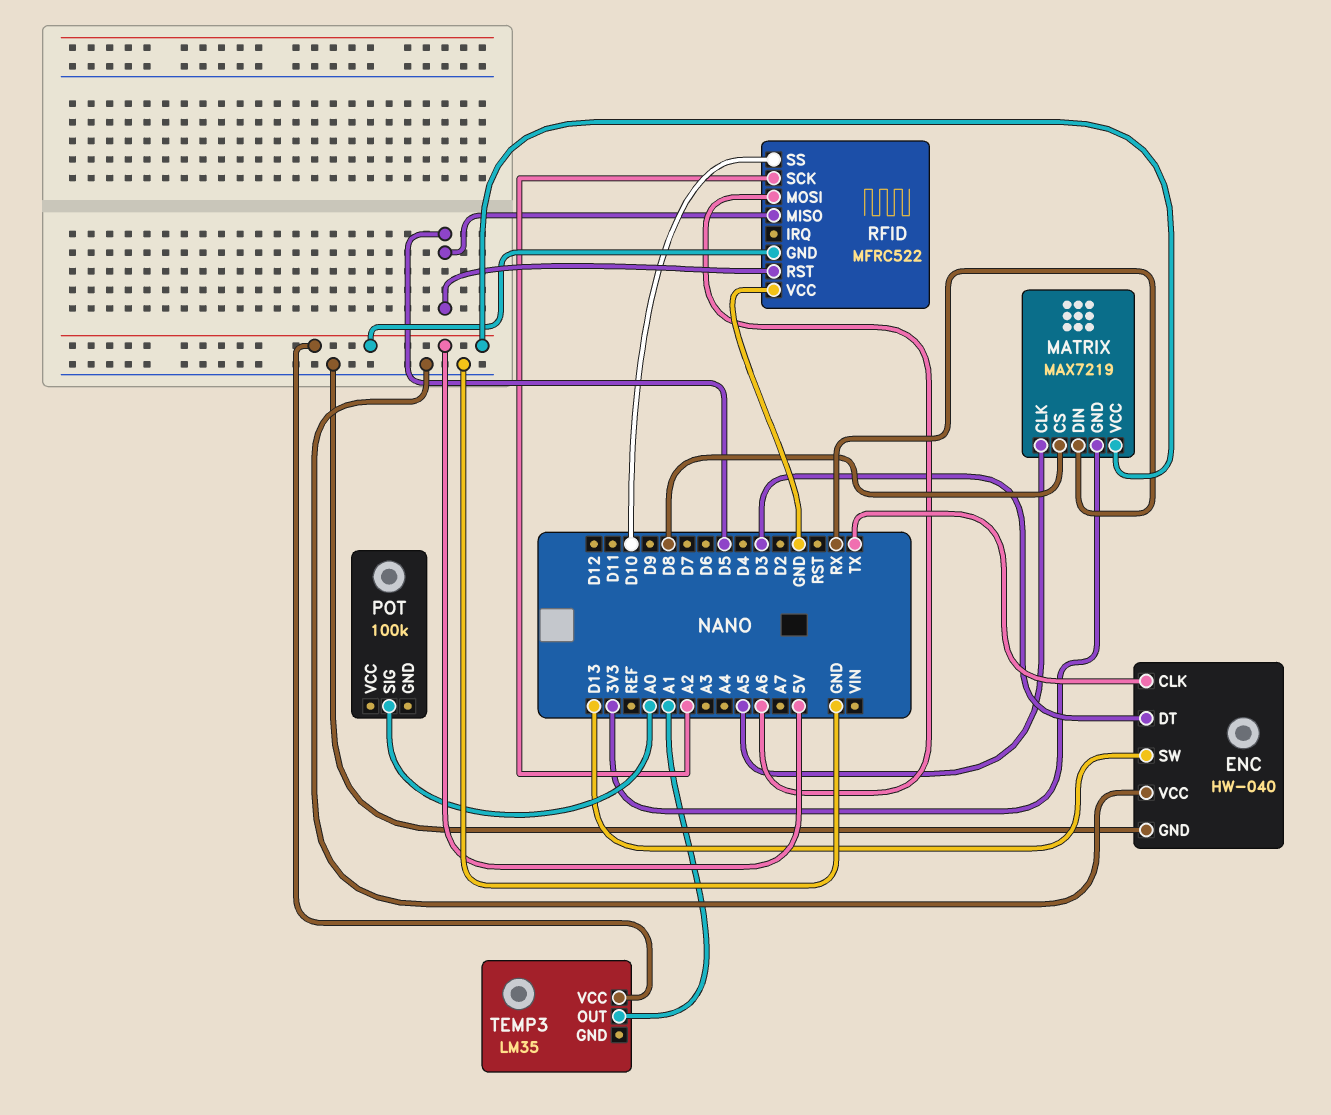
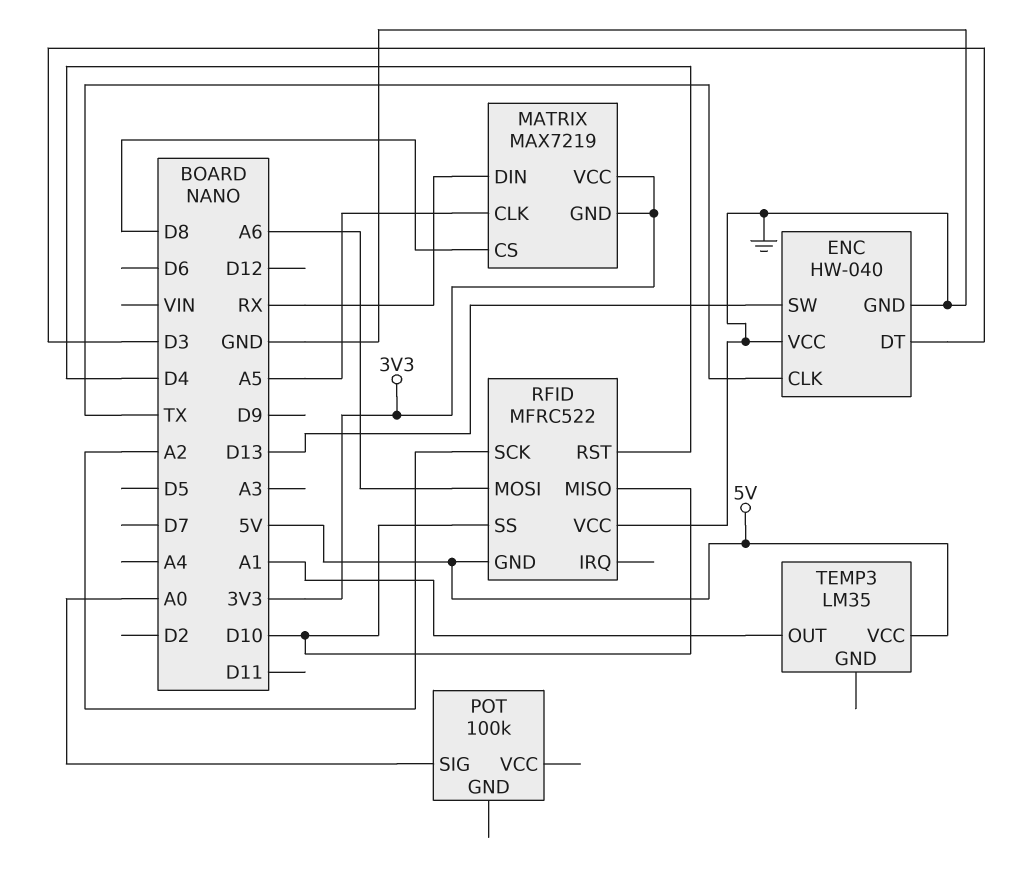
MATRIX pin VCC: 5V -> 3V3
RFID pin MISO: D5 -> D10
RFID pin RST: D5 -> D4

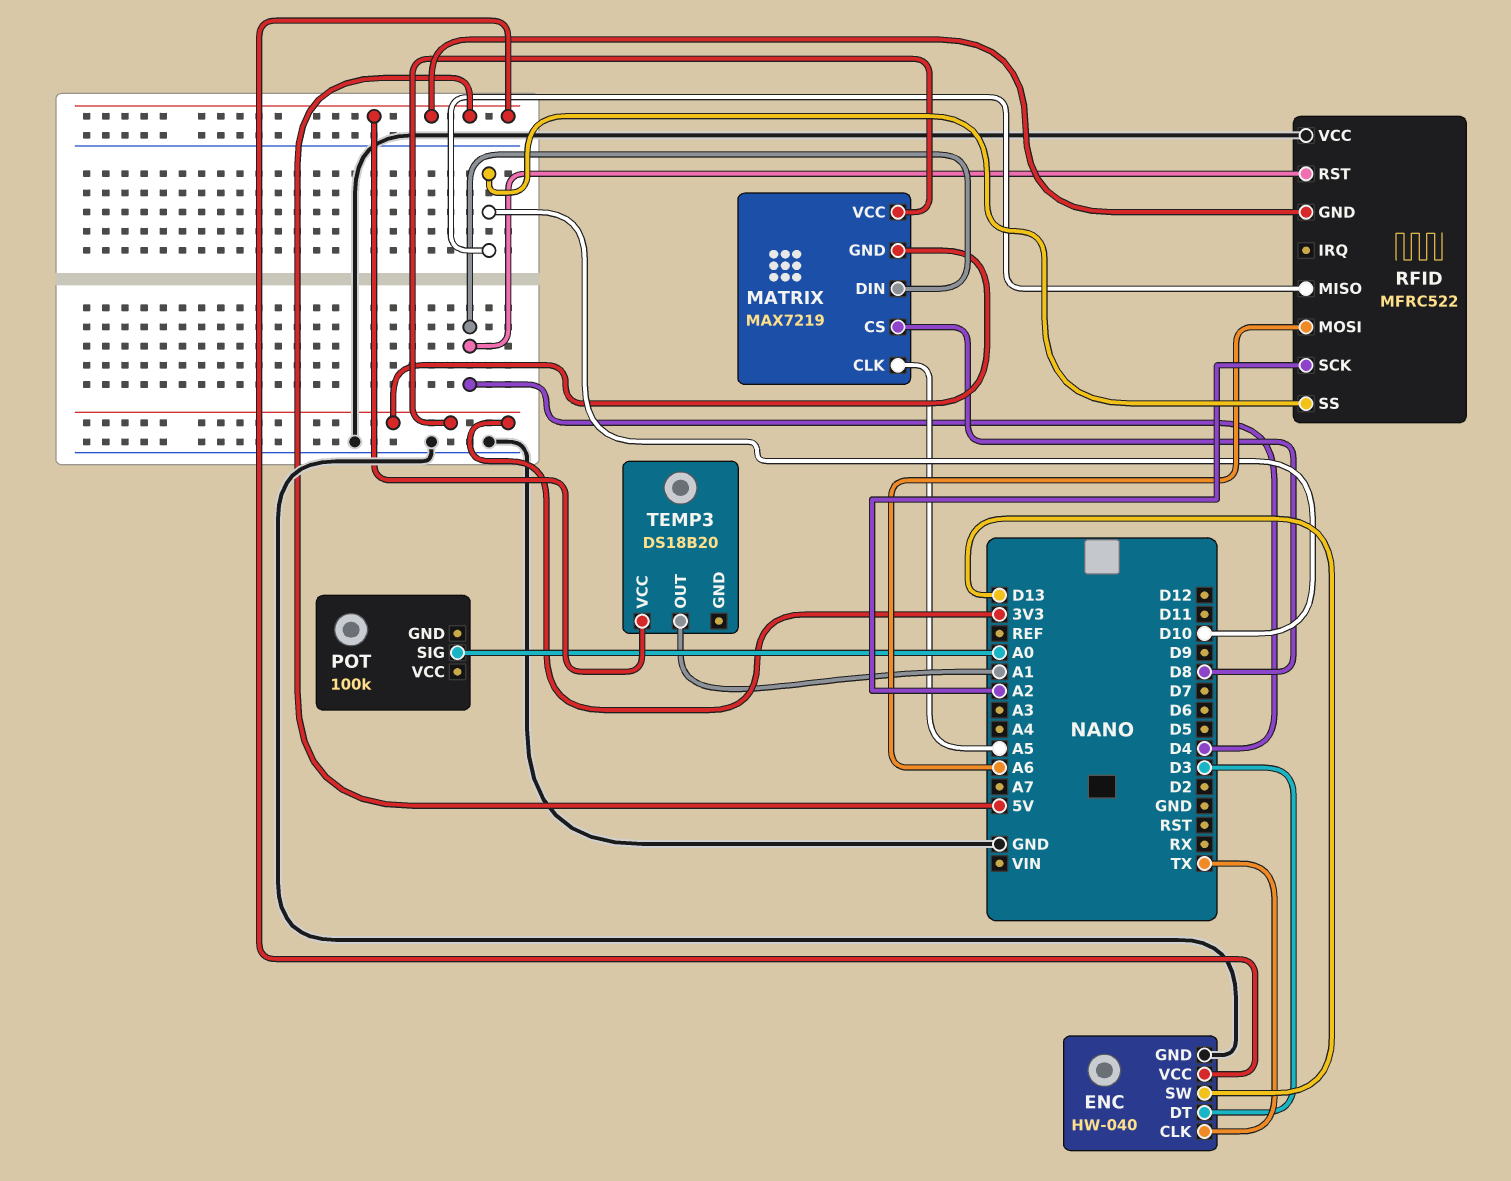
ENC pin VCC: GND -> 5V
MATRIX pin DIN: RX -> D4
TEMP3: LM35 -> DS18B20

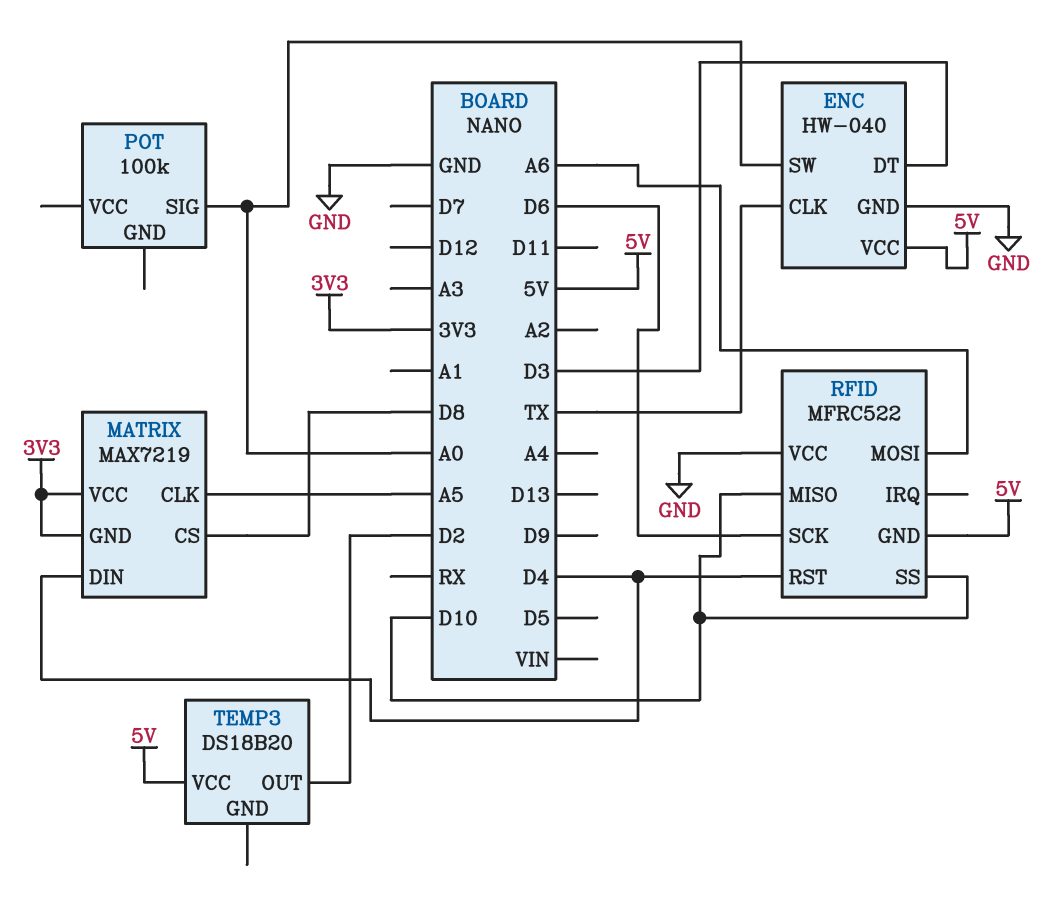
ENC pin SW: D13 -> A0
RFID pin SCK: A2 -> D6
TEMP3 pin OUT: A1 -> D2

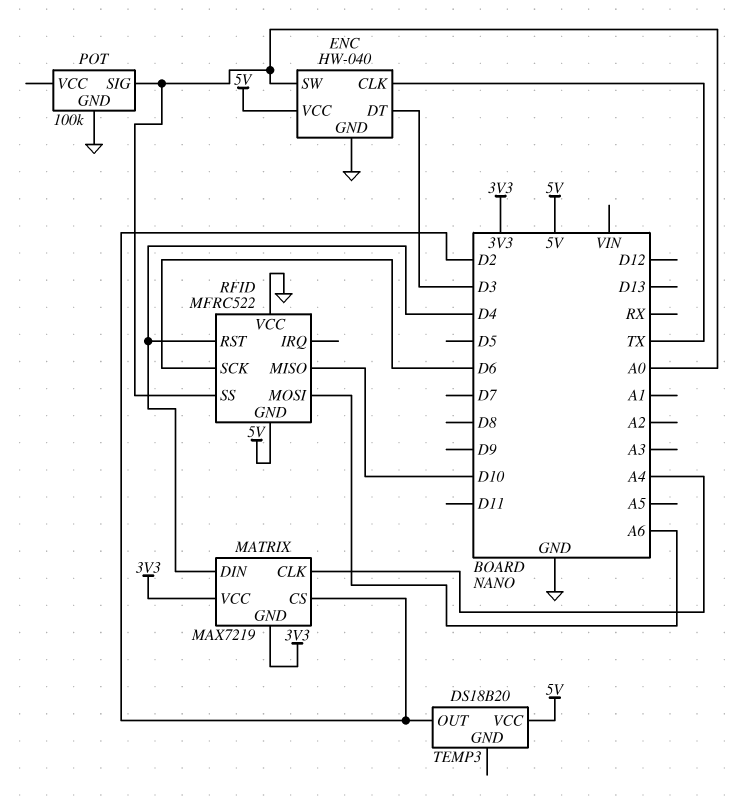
MATRIX pin CLK: A5 -> A4
MATRIX pin CS: D8 -> D2
POT pin GND: none -> GND
RFID pin SS: D10 -> A0

